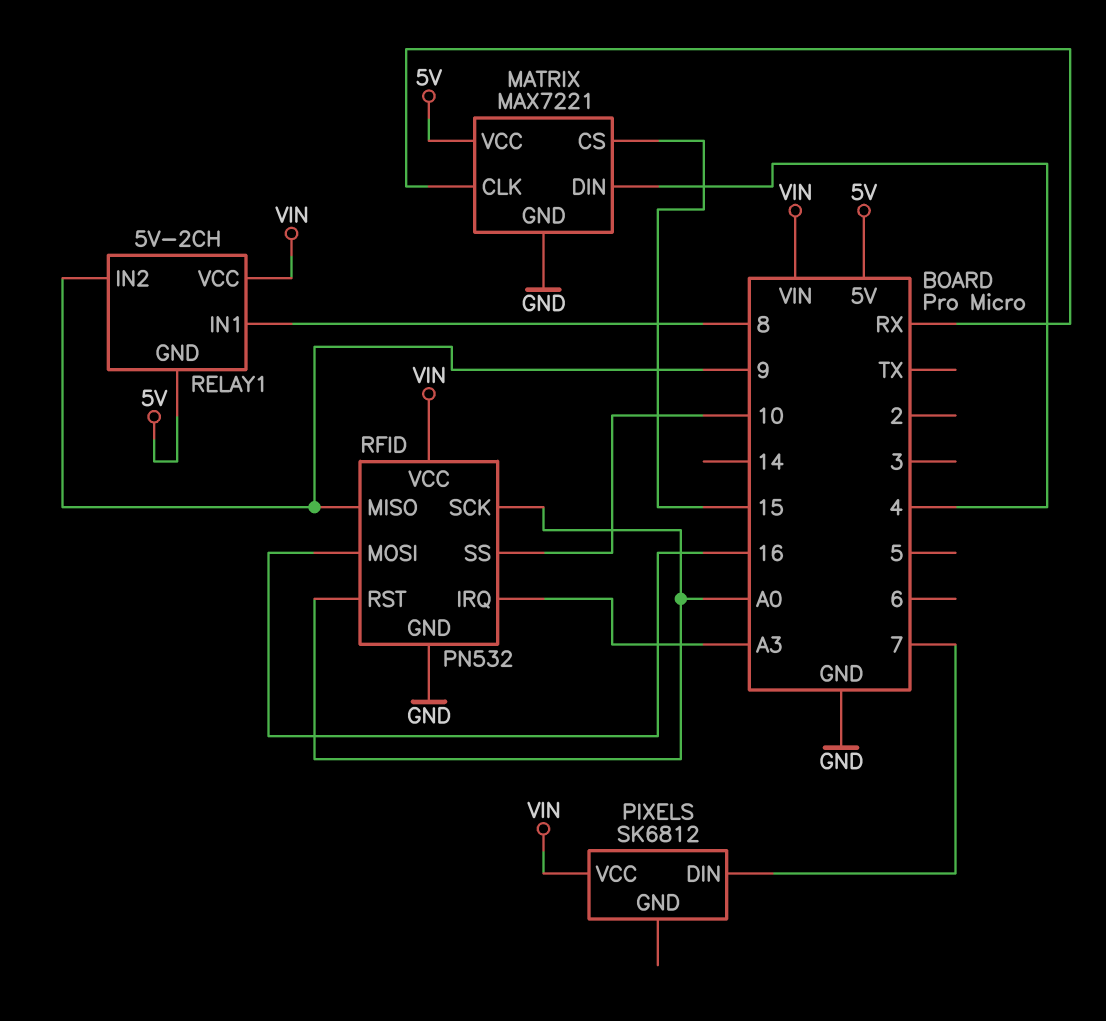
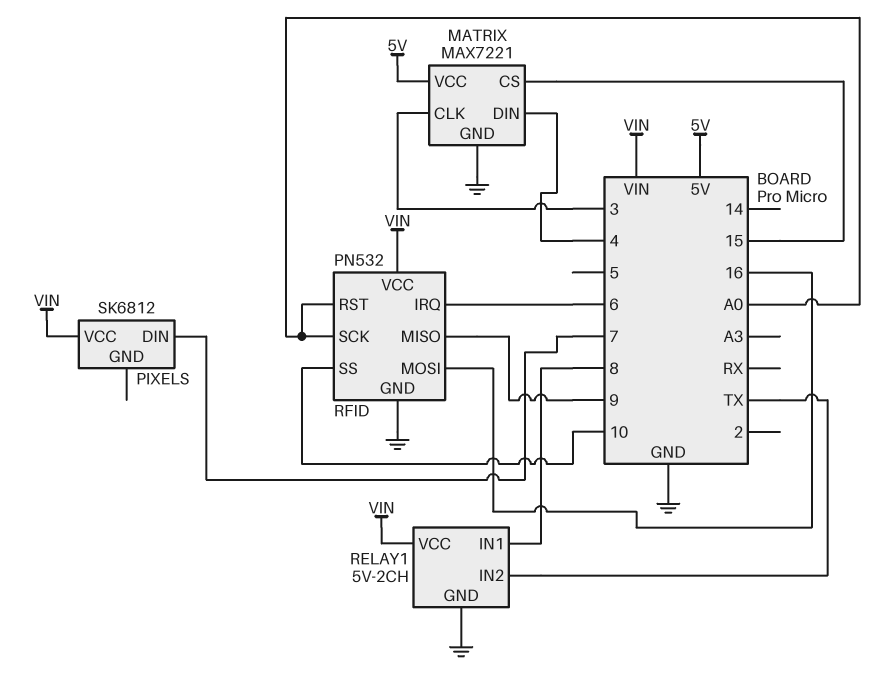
MATRIX pin CLK: RX -> 3
RELAY1 pin GND: 5V -> GND
RELAY1 pin IN2: 9 -> TX
RFID pin IRQ: A3 -> 6

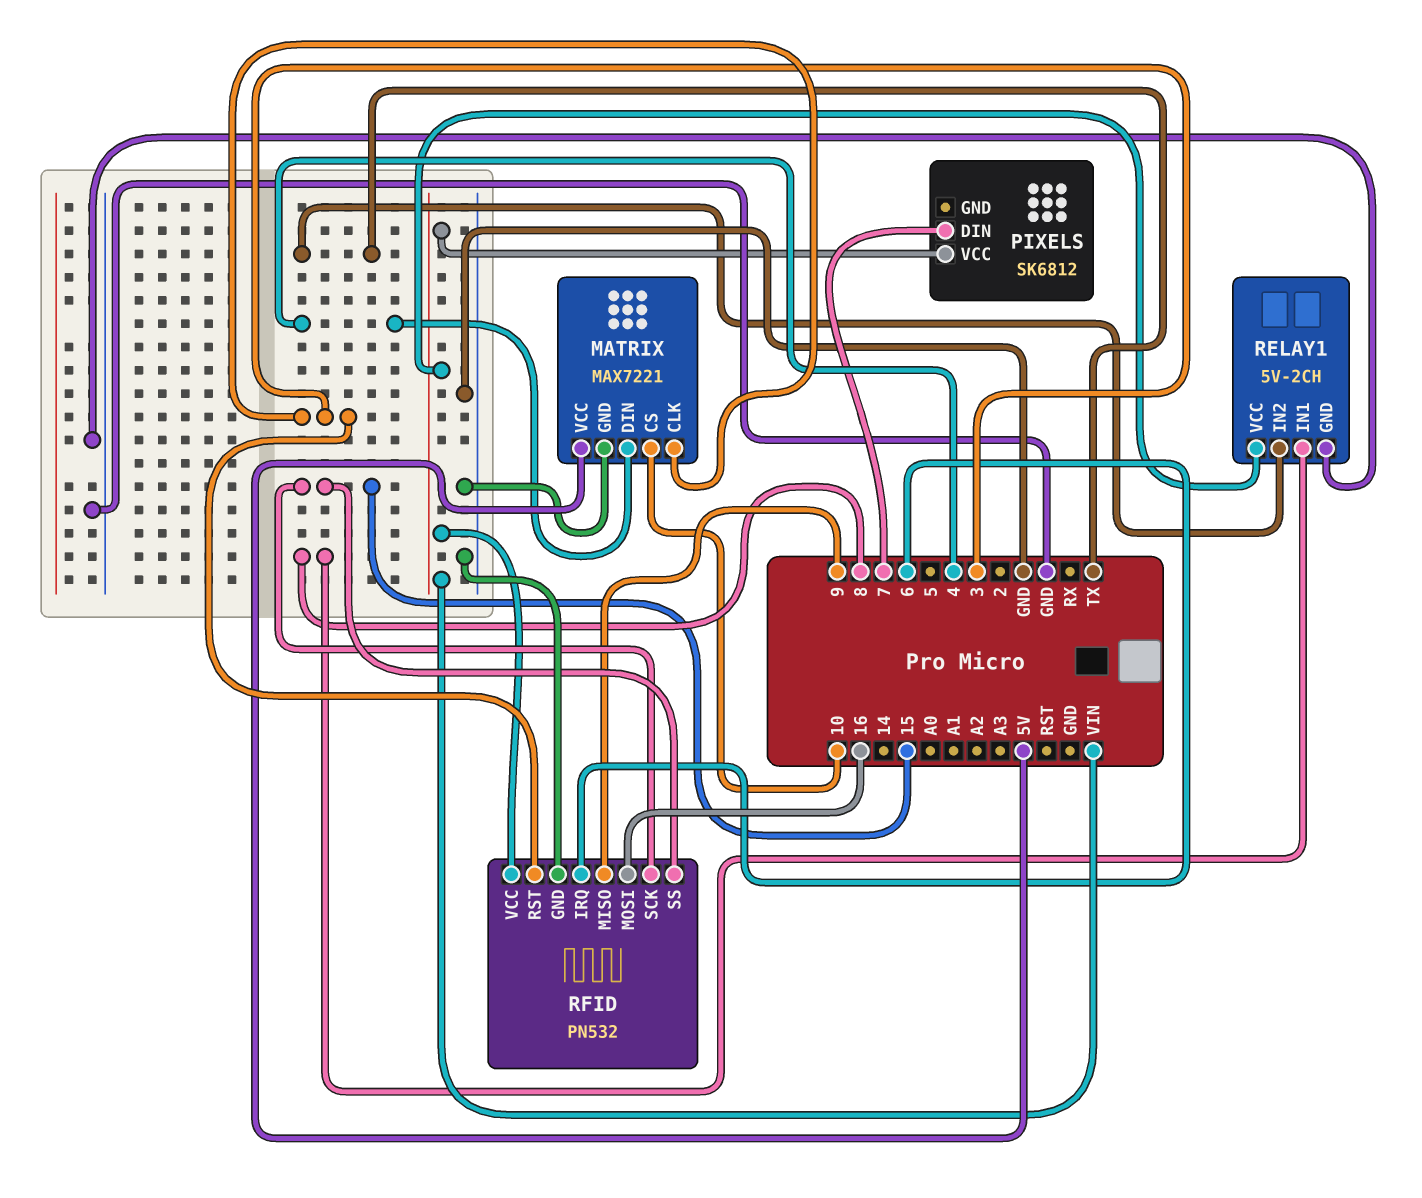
MATRIX pin CS: 15 -> 10
RFID pin RST: A0 -> 3
RFID pin SCK: A0 -> 15
RFID pin SS: 10 -> 15

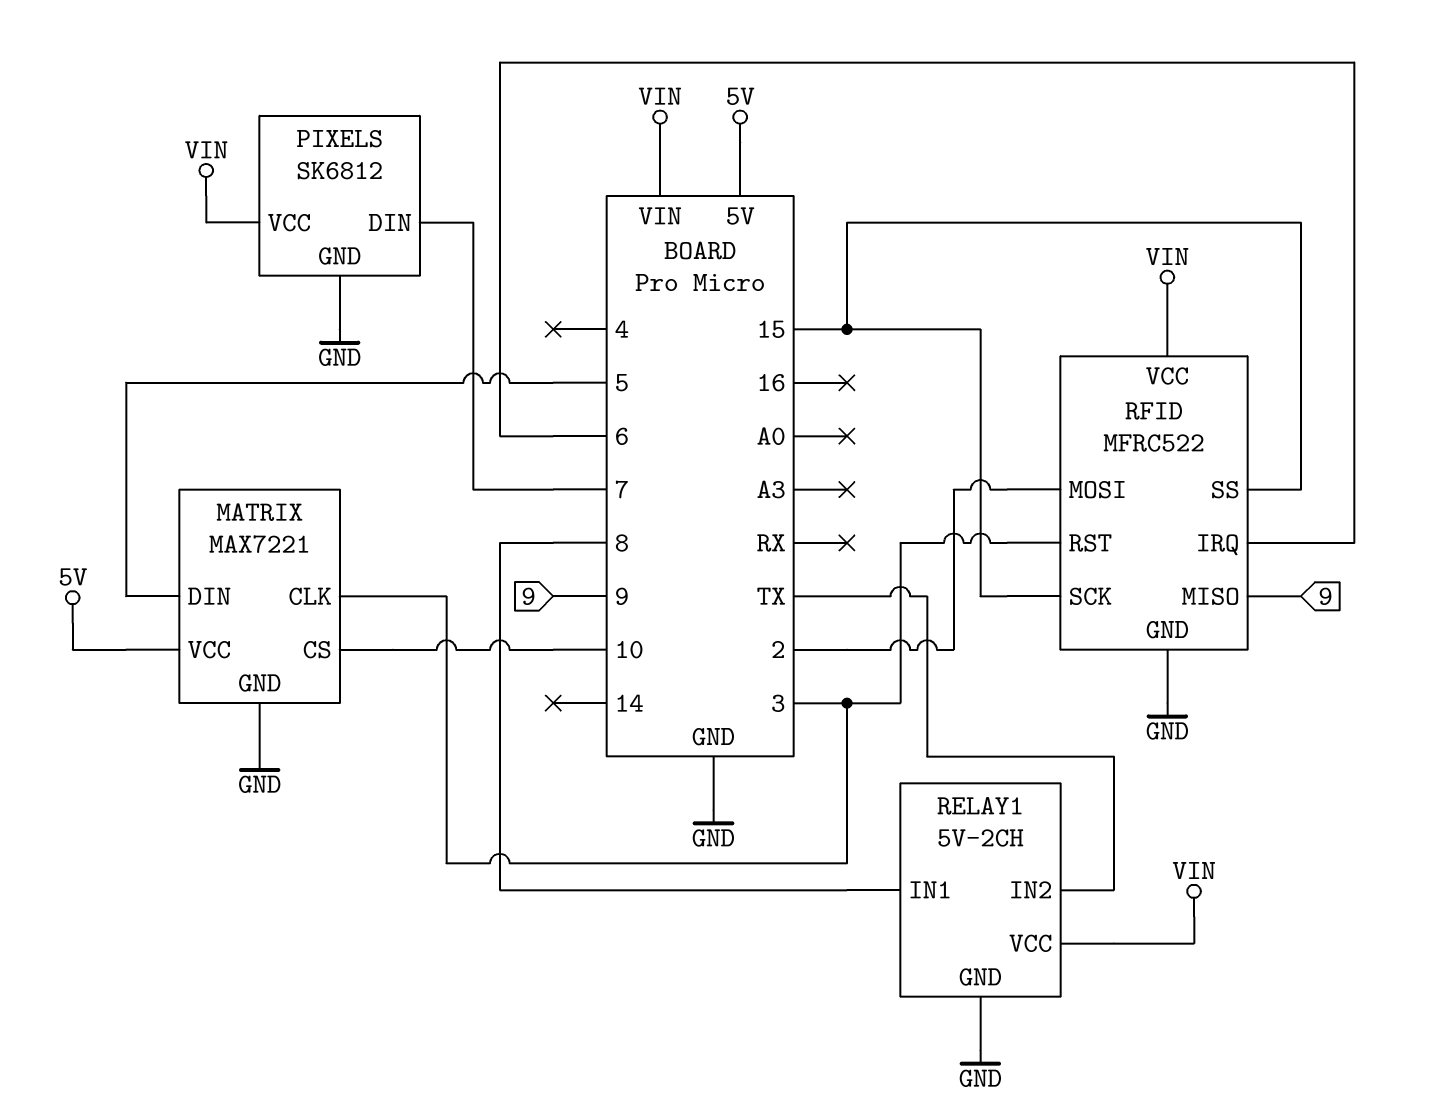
MATRIX pin DIN: 4 -> 5
PIXELS pin GND: none -> GND
RFID: PN532 -> MFRC522
RFID pin MOSI: 16 -> 2

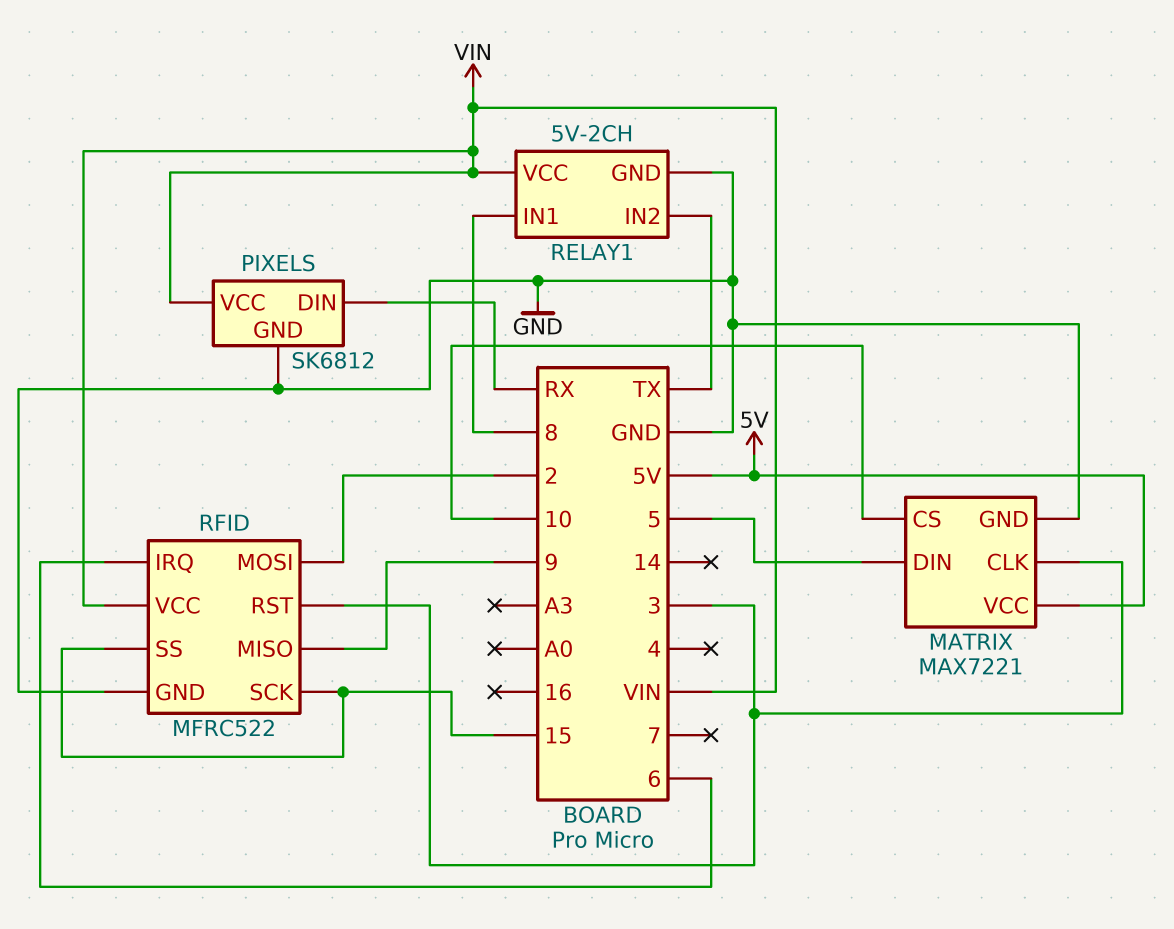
PIXELS pin DIN: 7 -> RX

